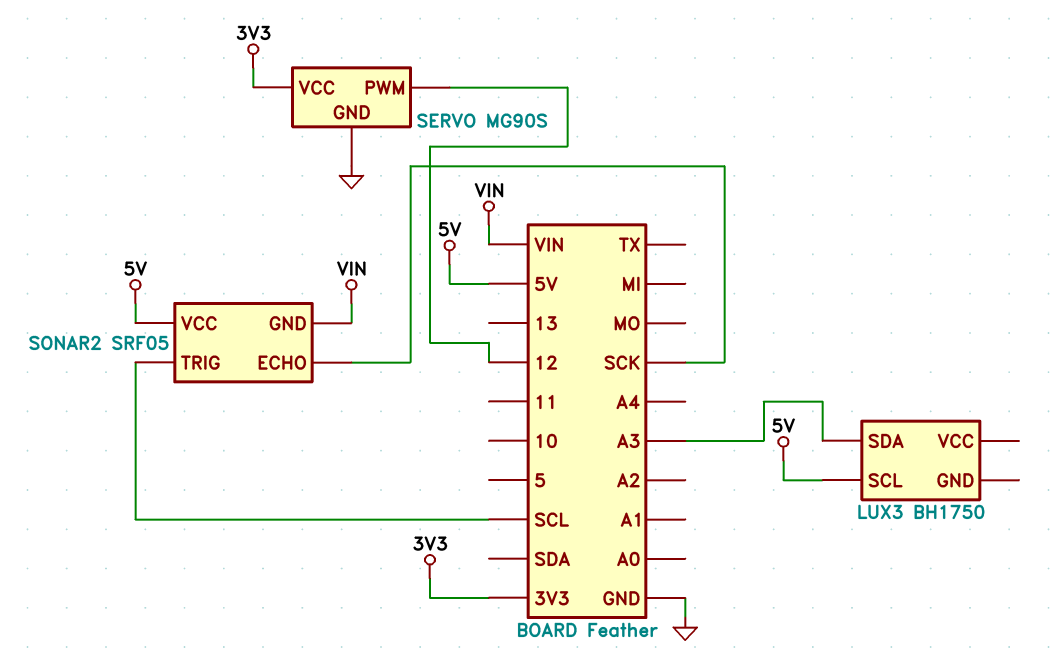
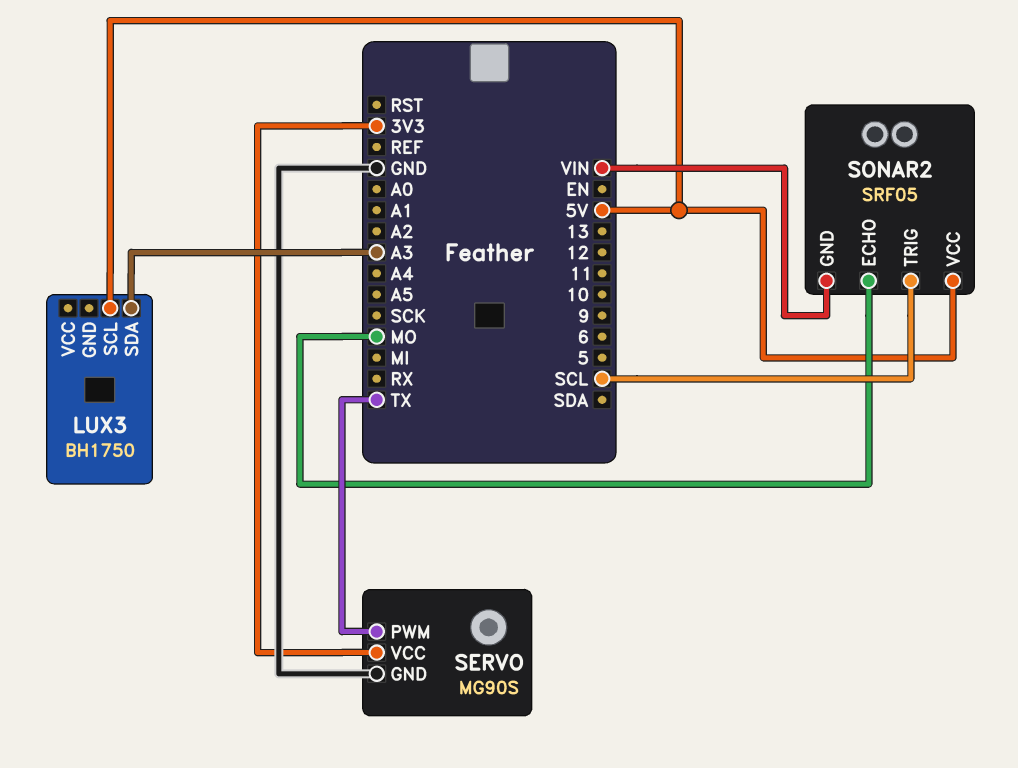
SERVO pin PWM: 12 -> TX
SONAR2 pin ECHO: SCK -> MO

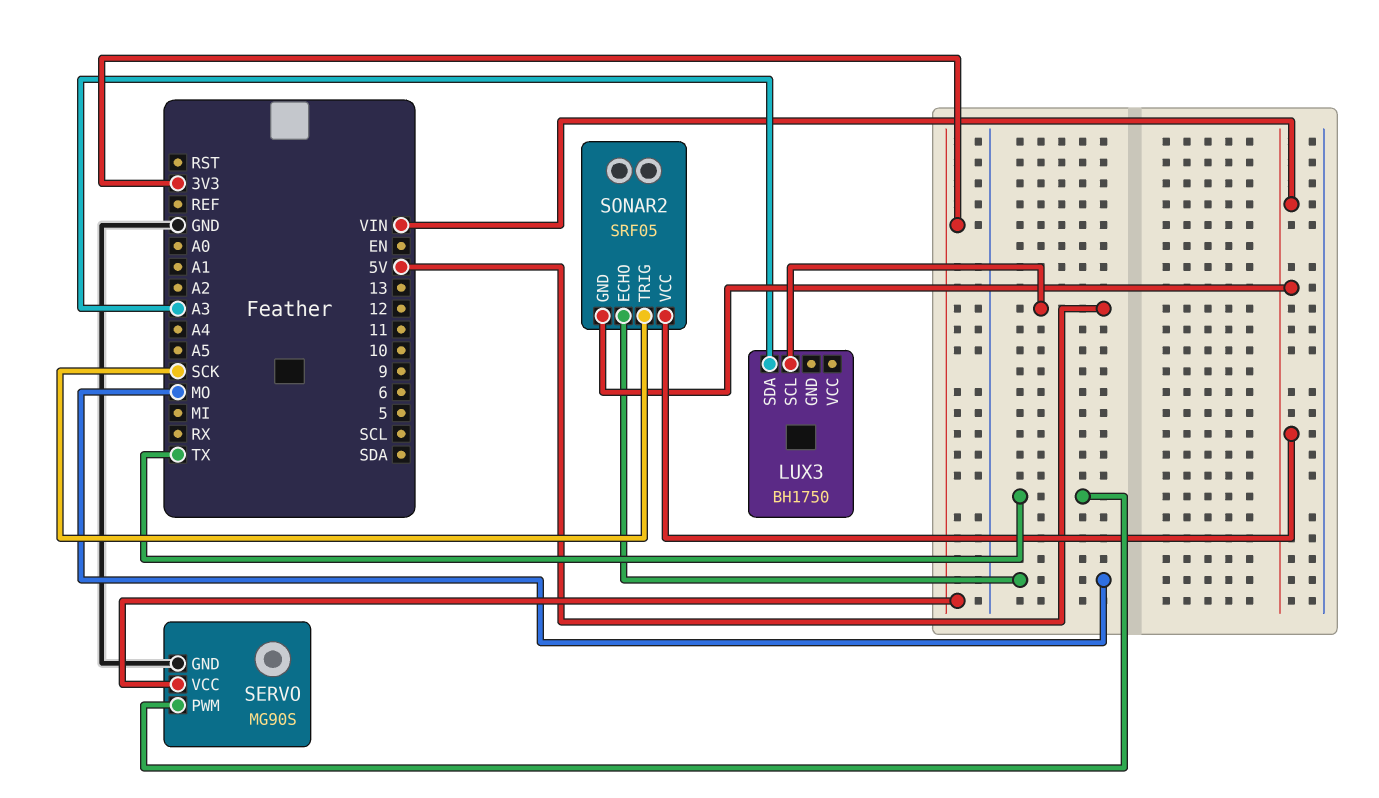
SONAR2 pin TRIG: SCL -> SCK
SONAR2 pin VCC: 5V -> VIN

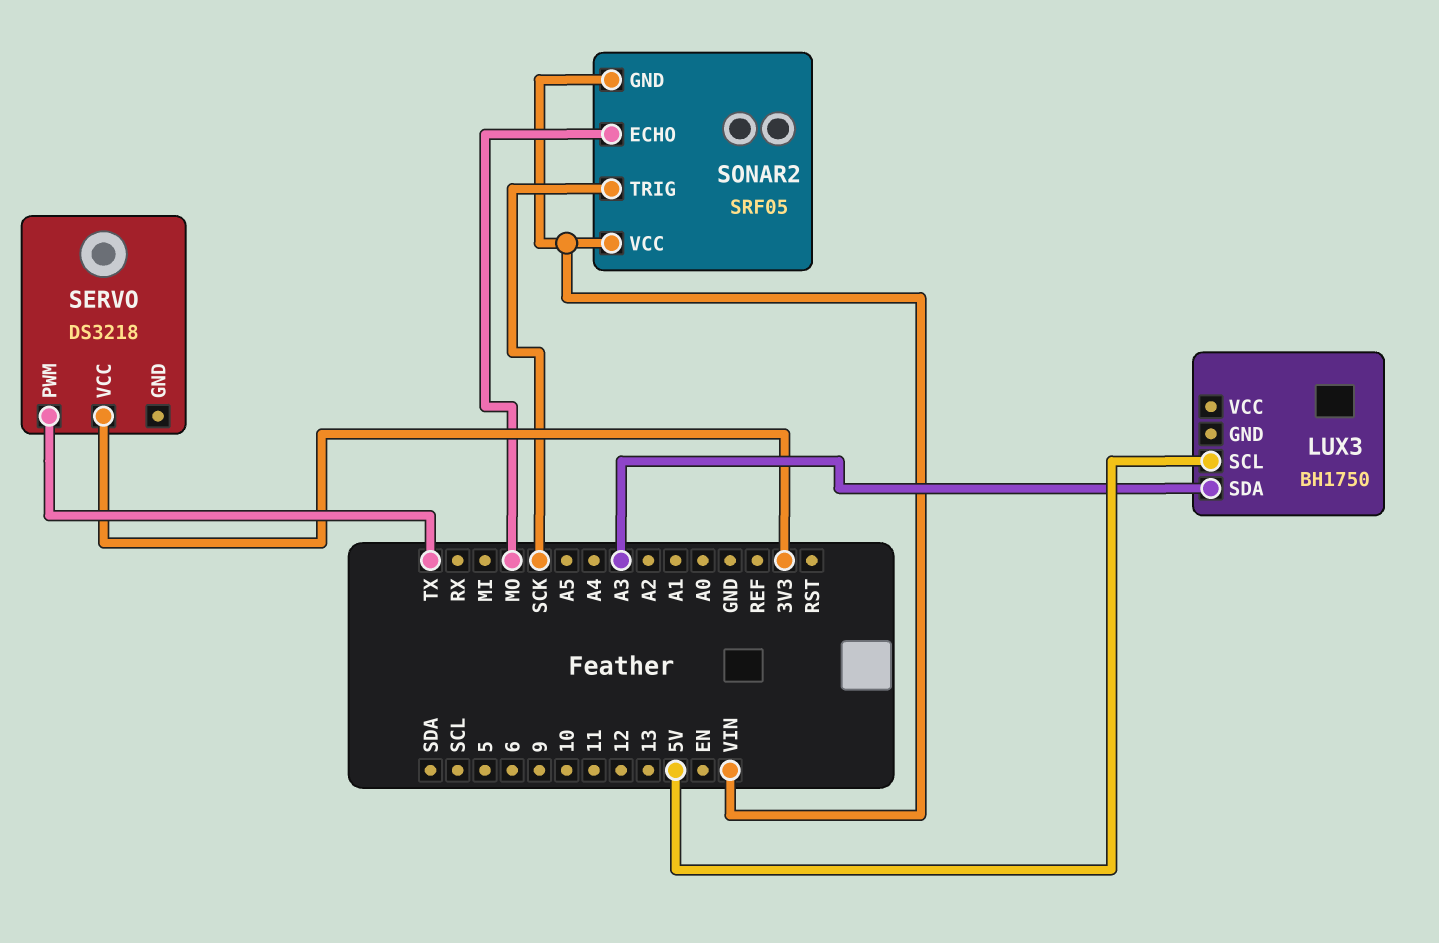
SERVO: MG90S -> DS3218
SERVO pin GND: GND -> none

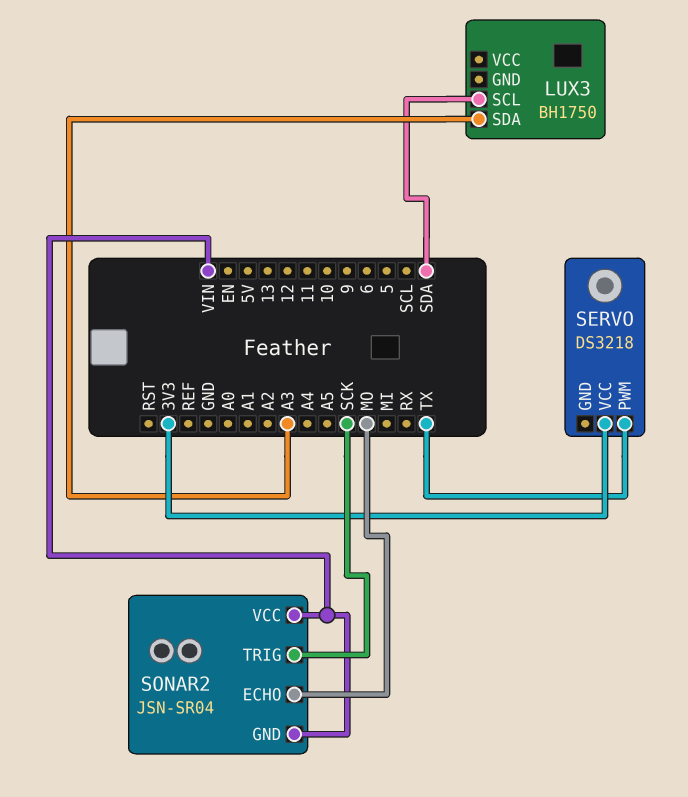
LUX3 pin SCL: 5V -> SDA
SONAR2: SRF05 -> JSN-SR04

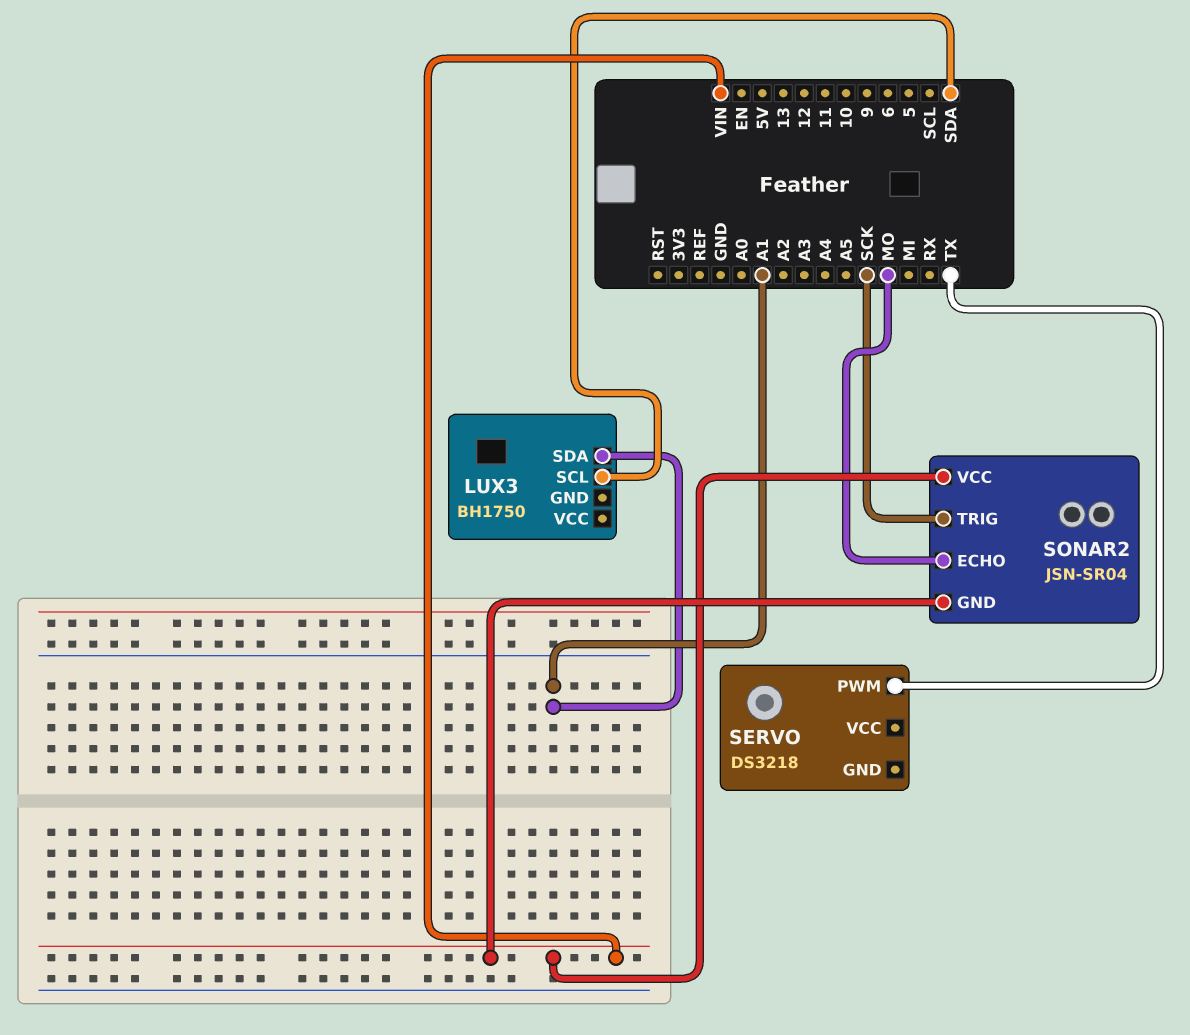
LUX3 pin SDA: A3 -> A1
SERVO pin VCC: 3V3 -> none

